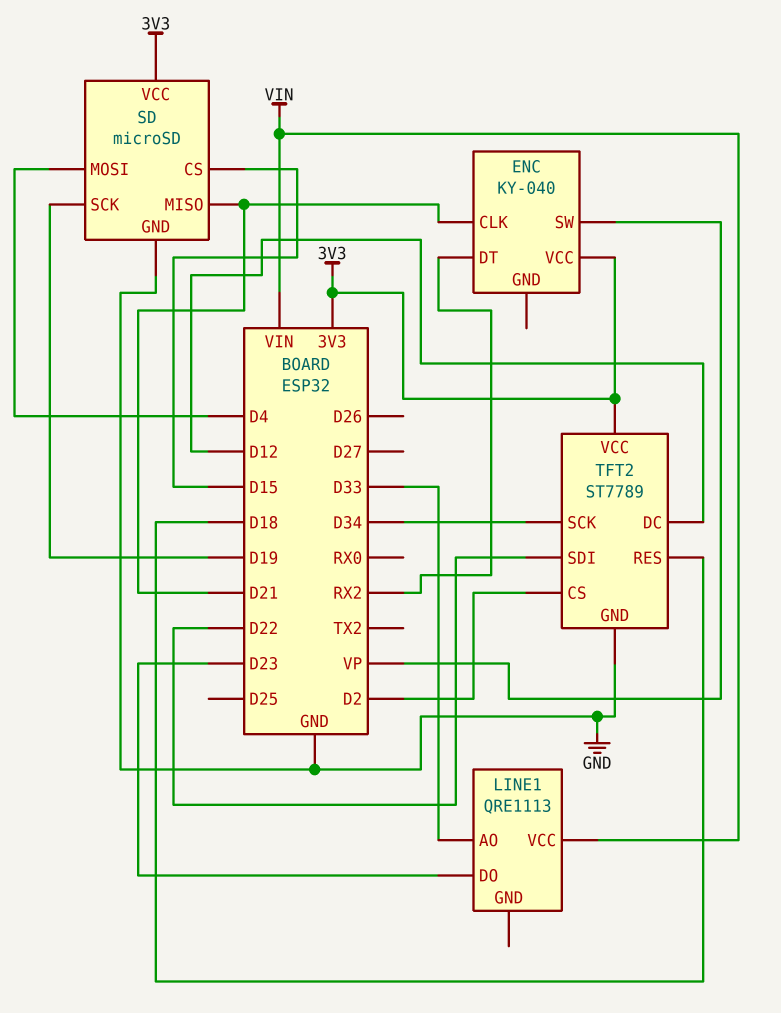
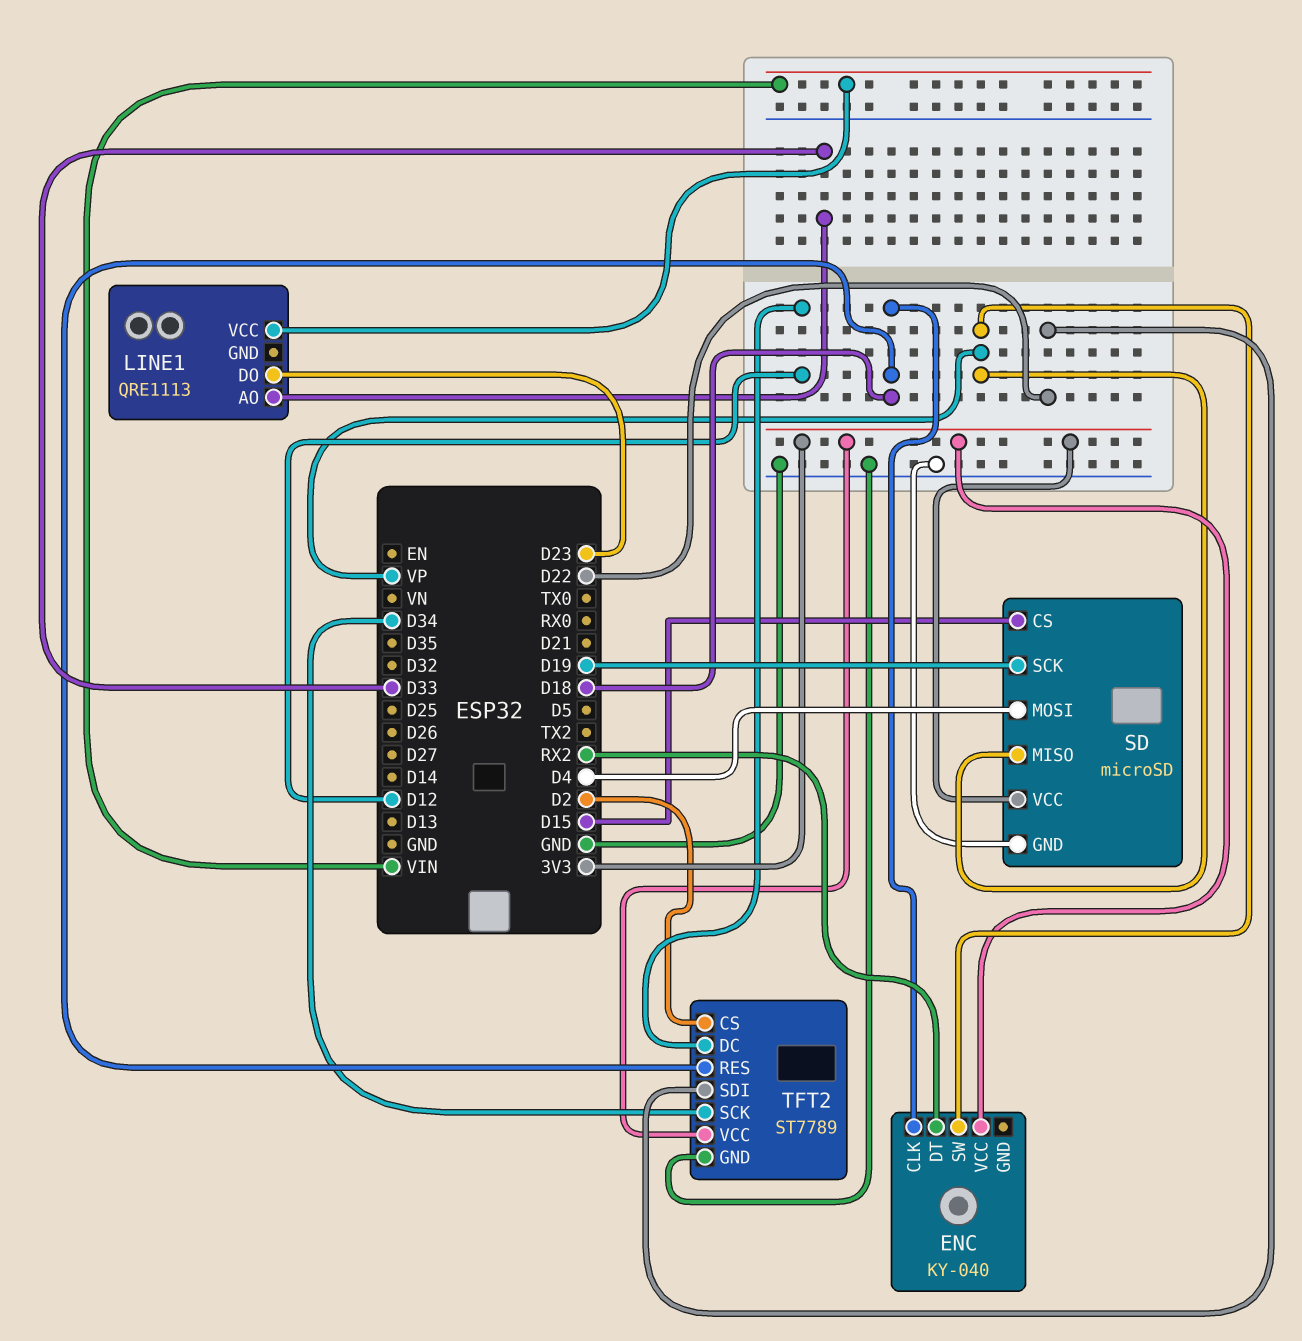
ENC pin CLK: D21 -> D18
SD pin MISO: D21 -> VP

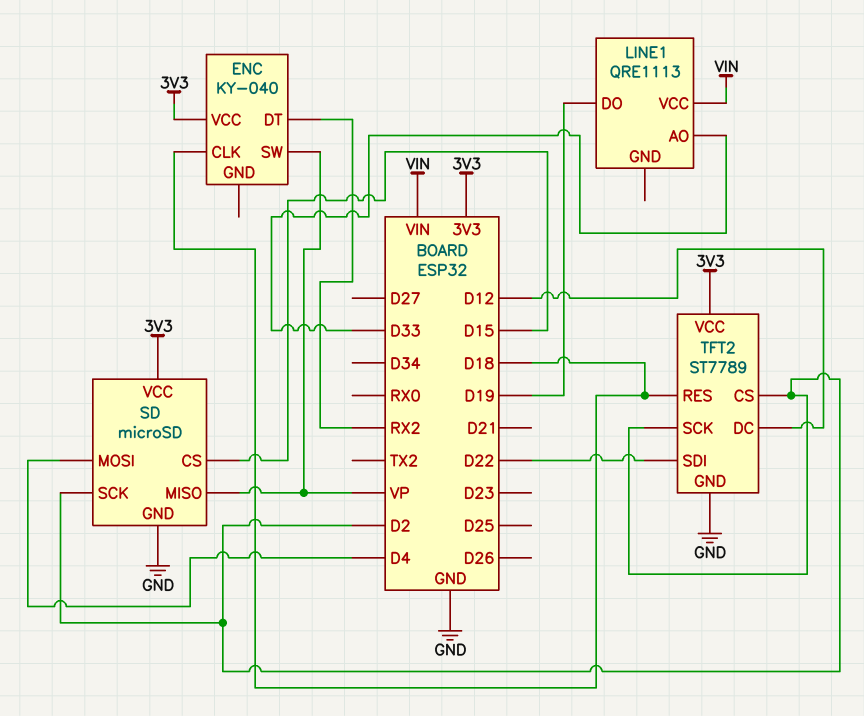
LINE1 pin DO: D23 -> D19
SD pin SCK: D19 -> D2
TFT2 pin SCK: D34 -> D2

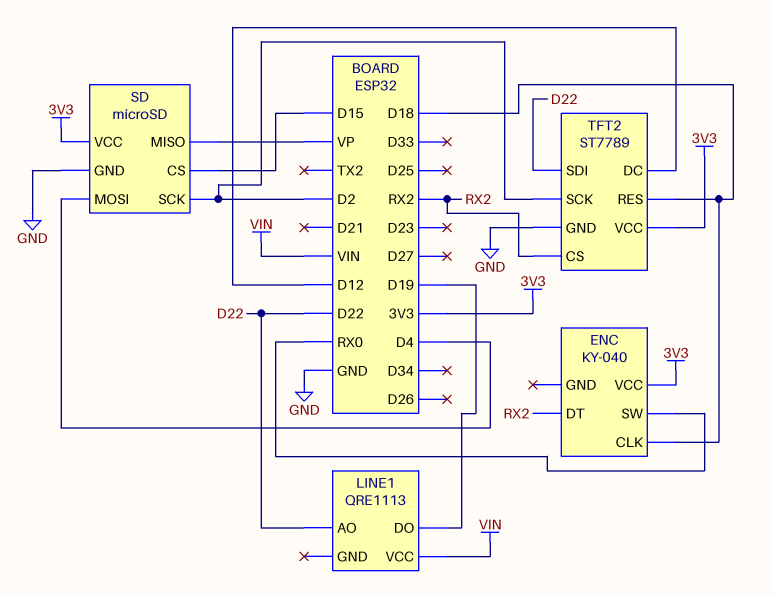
ENC pin SW: VP -> RX0
LINE1 pin AO: D33 -> D22
TFT2 pin CS: D2 -> RX2

